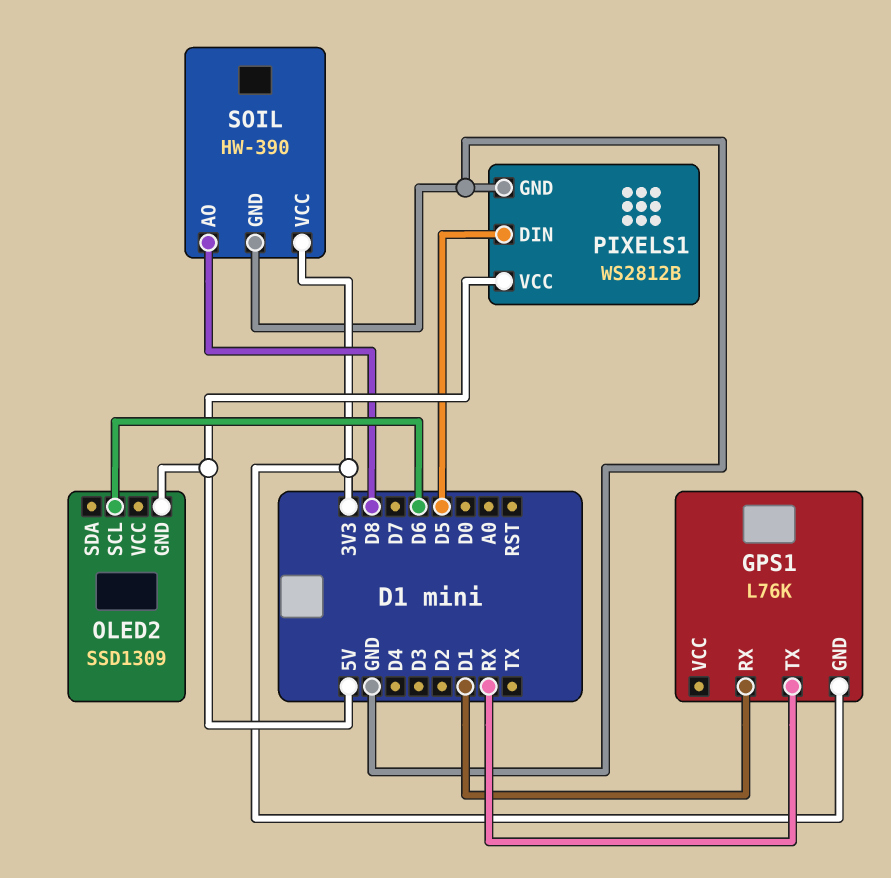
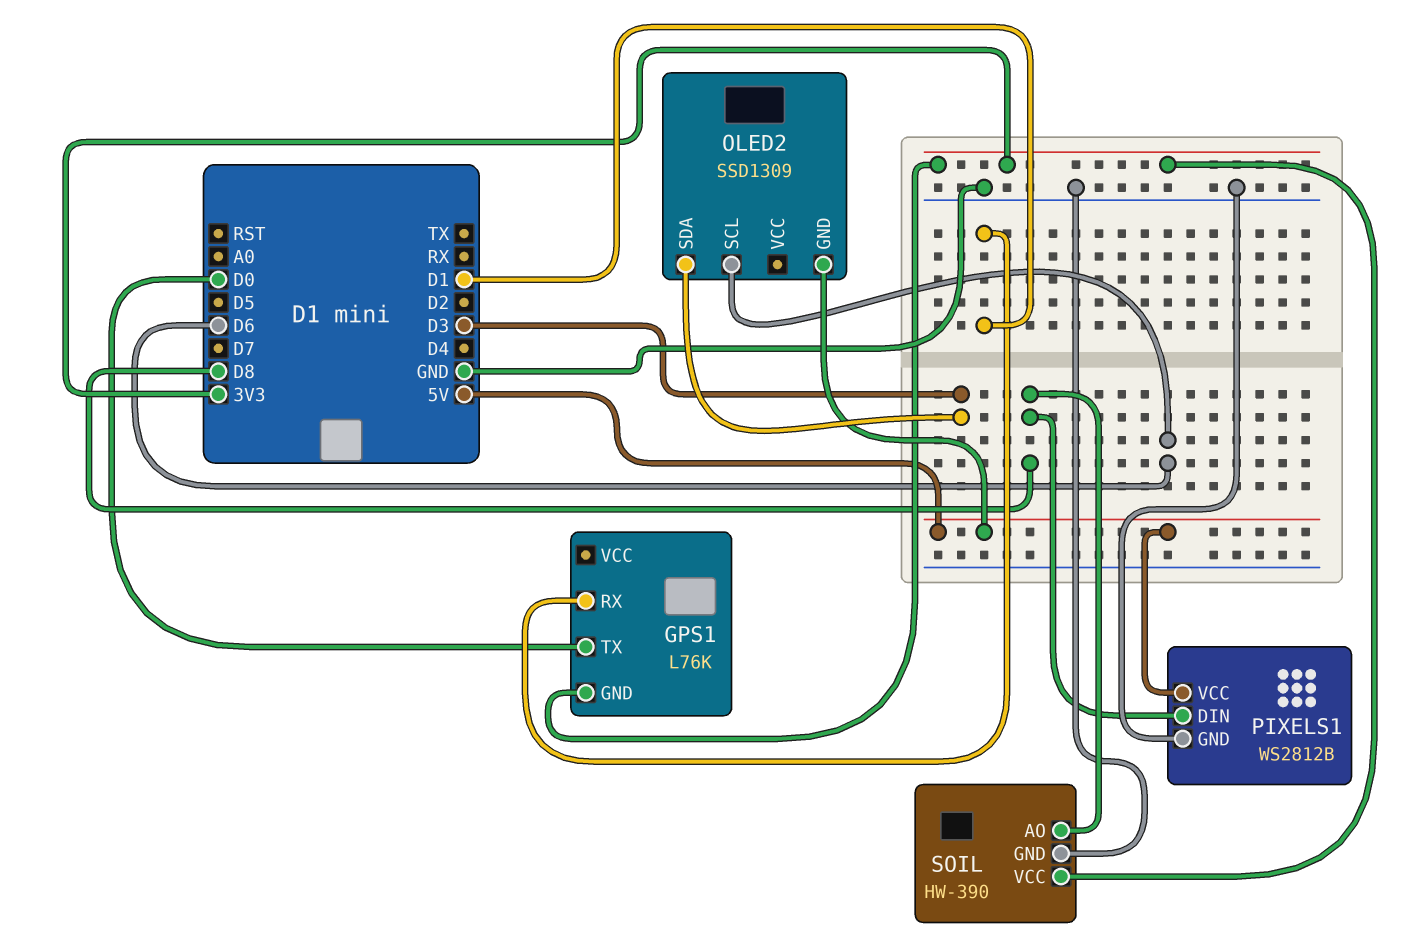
GPS1 pin TX: RX -> D0
OLED2 pin SDA: none -> D3
PIXELS1 pin DIN: D5 -> D8

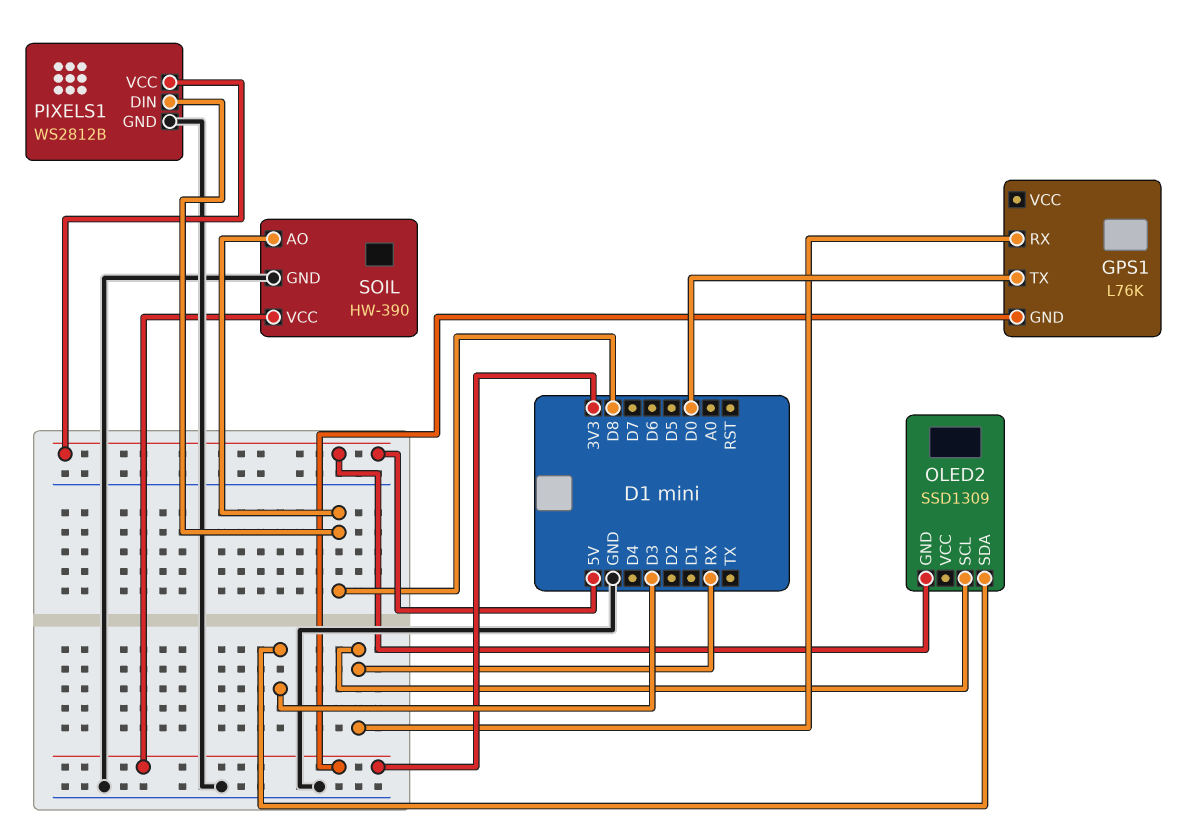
GPS1 pin RX: D1 -> RX
OLED2 pin SCL: D6 -> RX

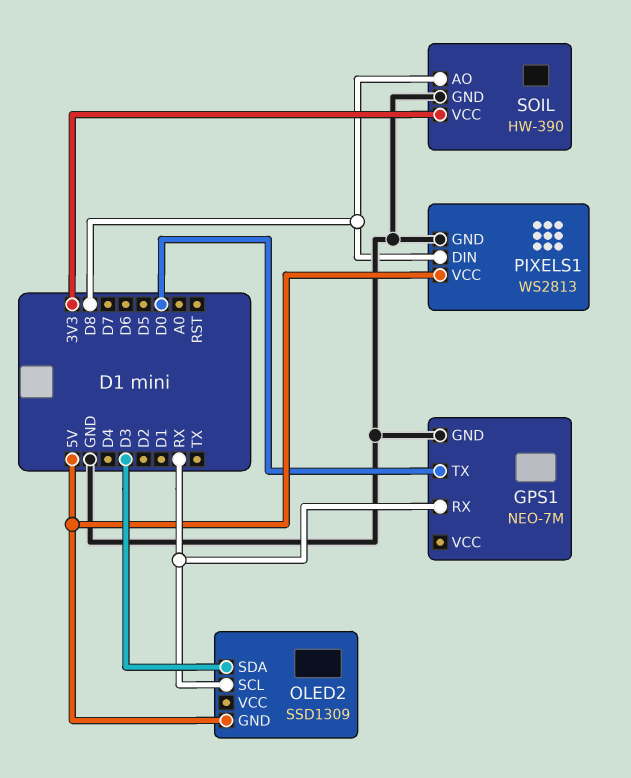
GPS1: L76K -> NEO-7M
GPS1 pin GND: 3V3 -> GND
PIXELS1: WS2812B -> WS2813

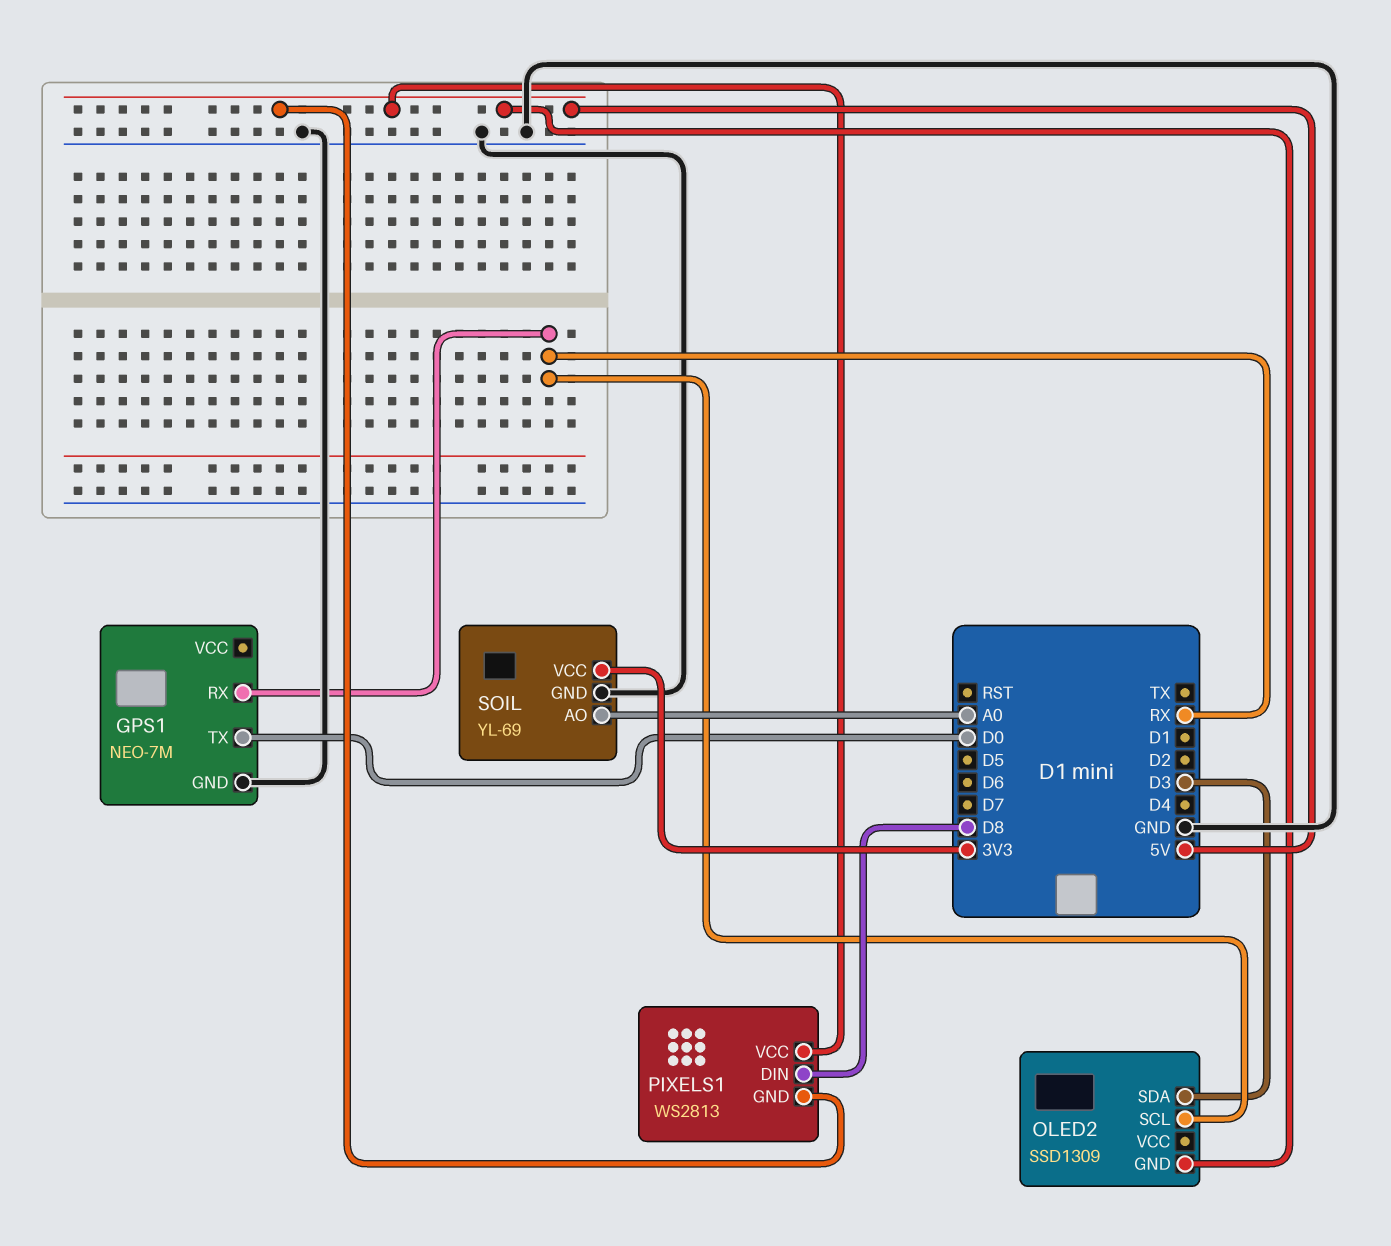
PIXELS1 pin GND: GND -> 5V
SOIL: HW-390 -> YL-69
SOIL pin AO: D8 -> A0

